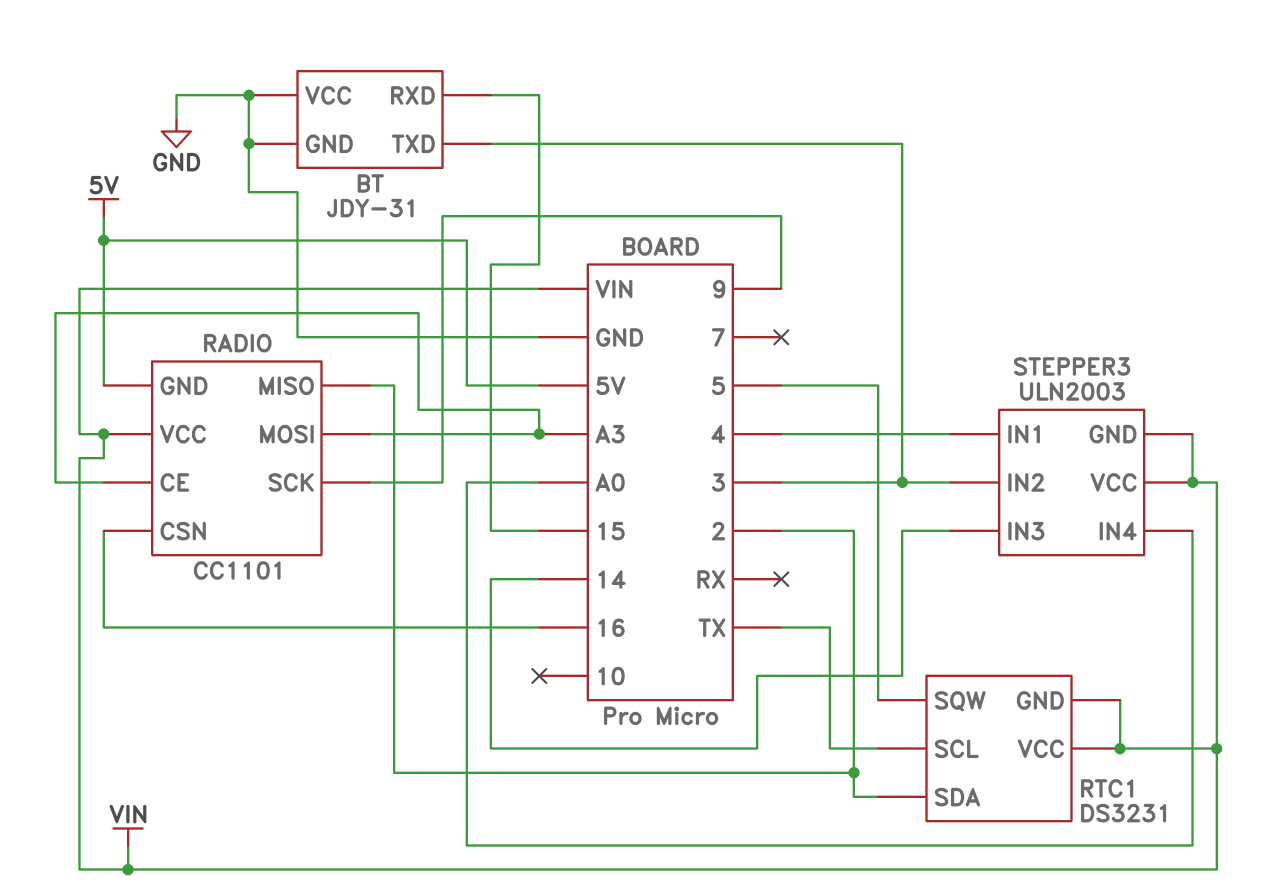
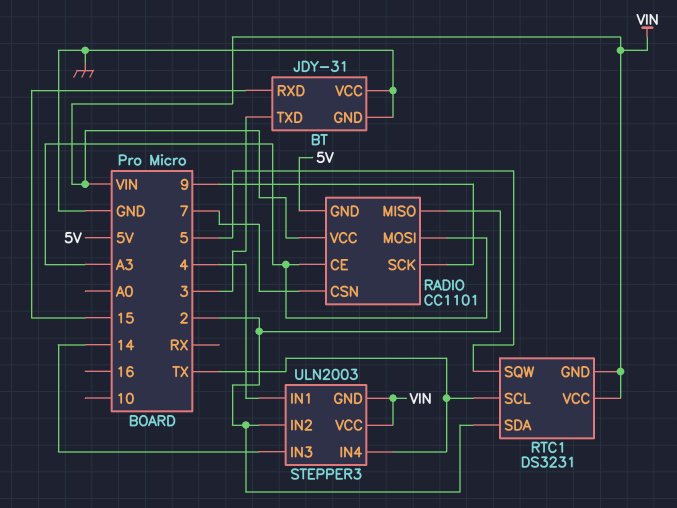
RADIO pin CSN: 16 -> 7
STEPPER3 pin IN2: 3 -> 2
STEPPER3 pin IN4: A0 -> TX

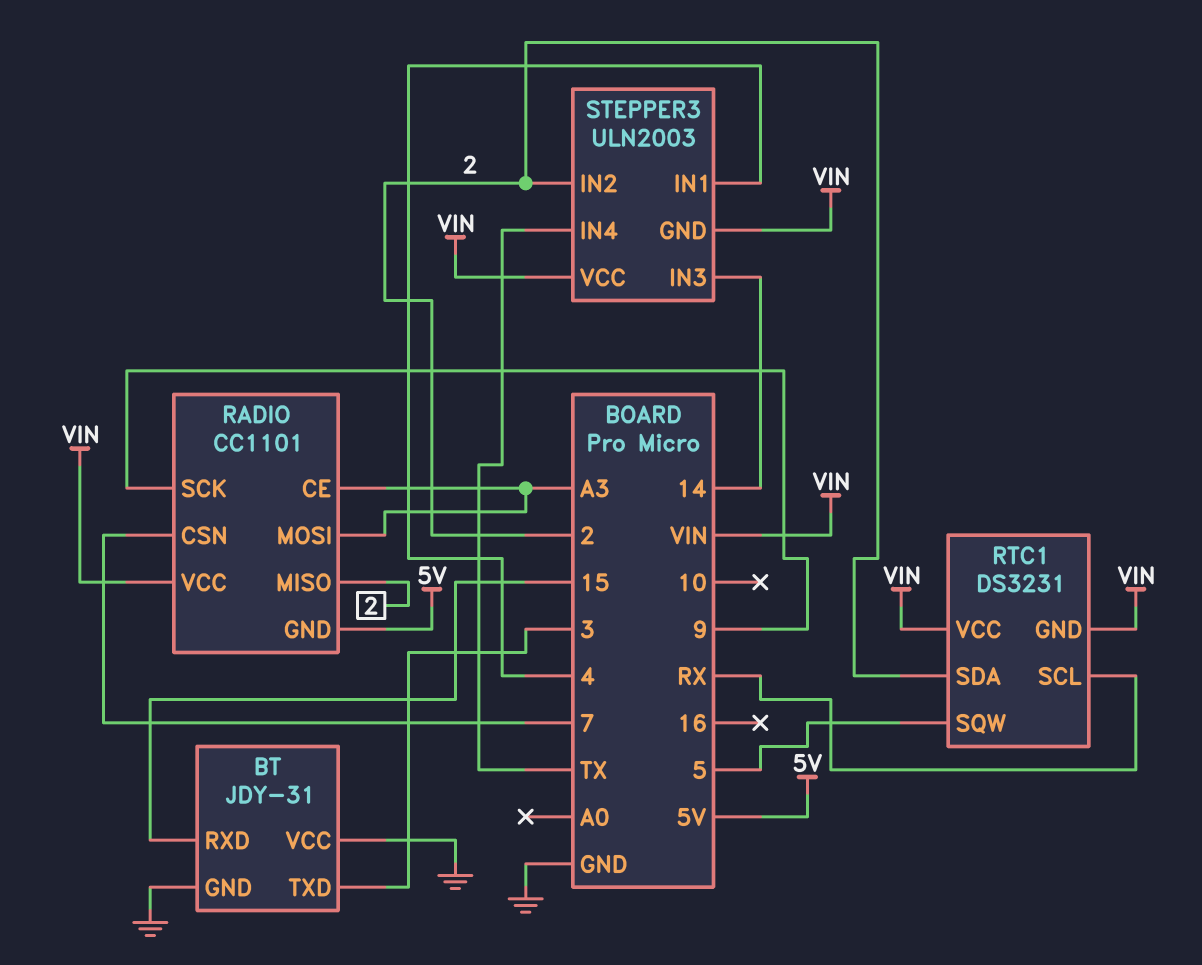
RTC1 pin SCL: TX -> RX

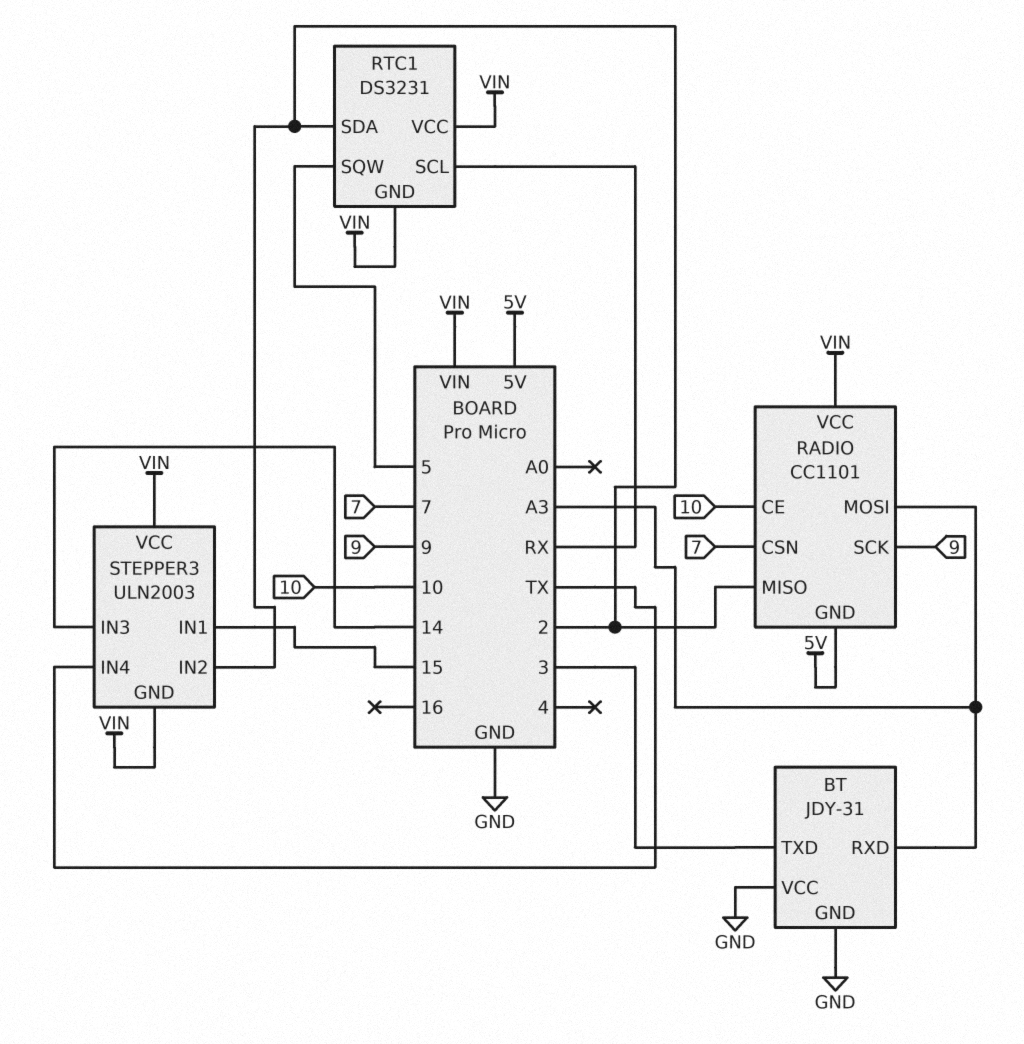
BT pin RXD: 15 -> A3
RADIO pin CE: A3 -> 10
STEPPER3 pin IN1: 4 -> 15

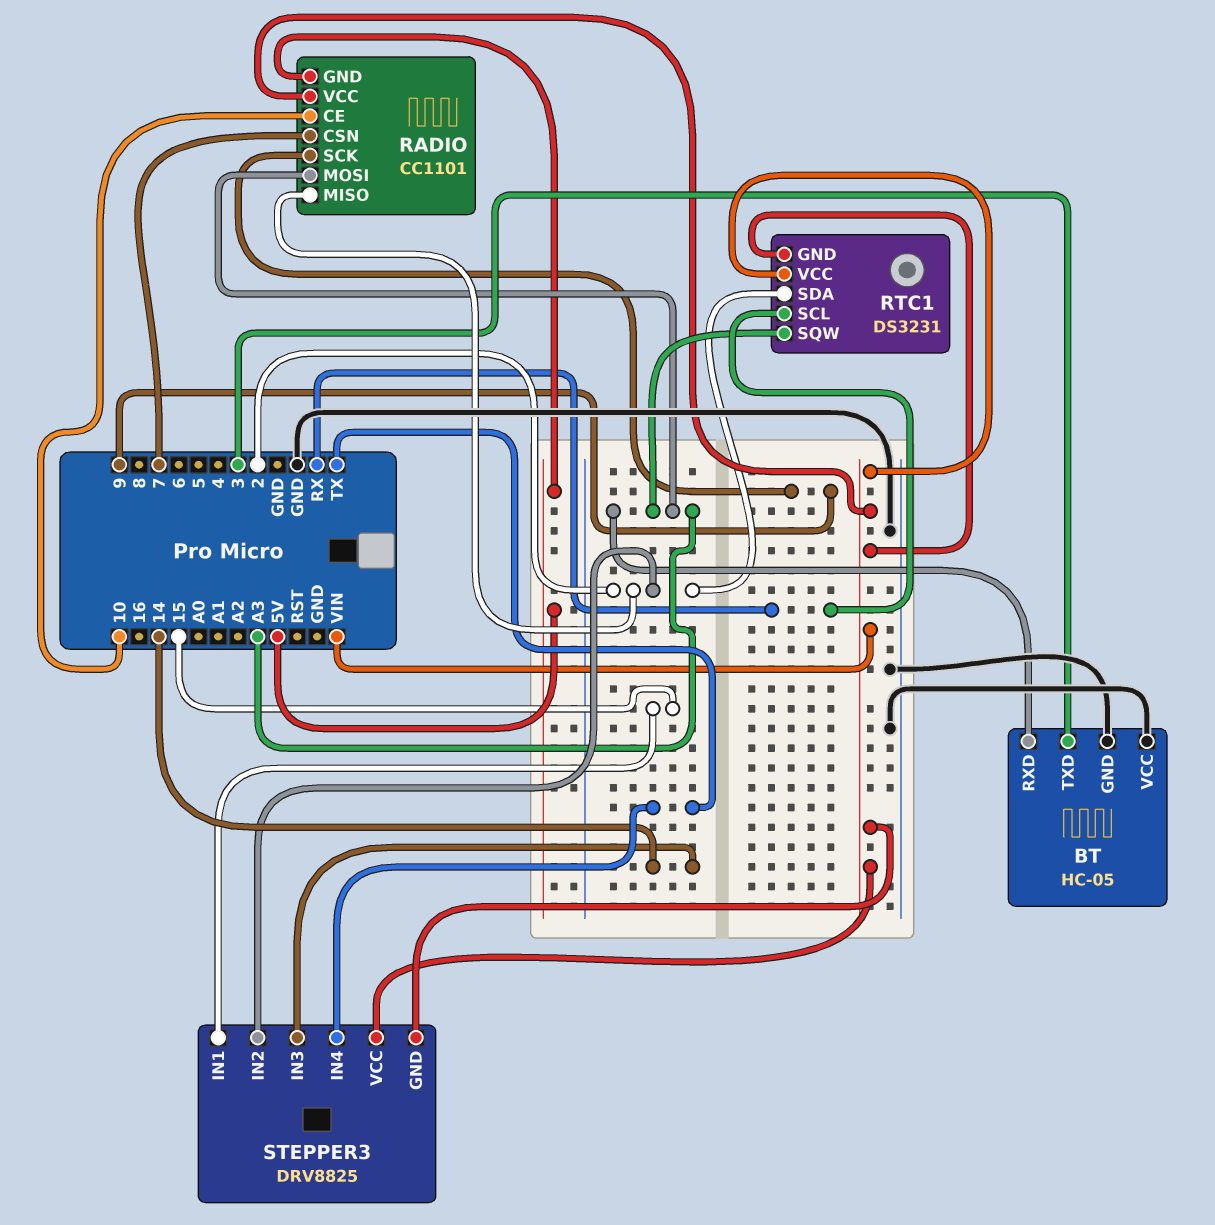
BT: JDY-31 -> HC-05
RTC1 pin SQW: 5 -> A3
STEPPER3: ULN2003 -> DRV8825

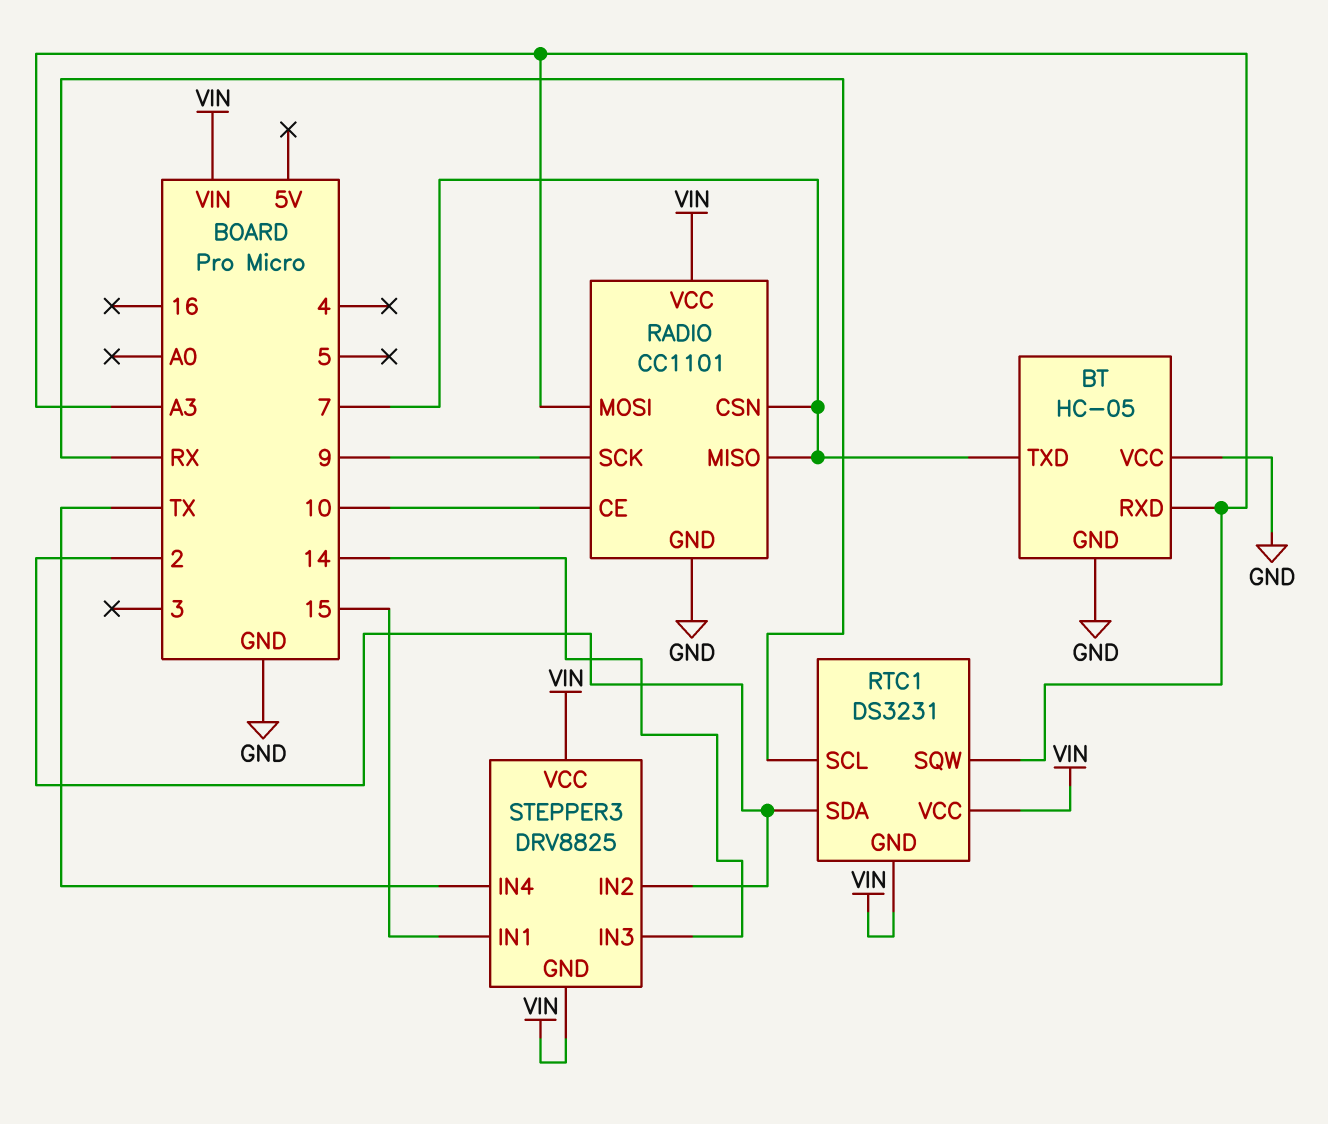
BT pin TXD: 3 -> 7
RADIO pin GND: 5V -> GND
RADIO pin MISO: 2 -> 7

